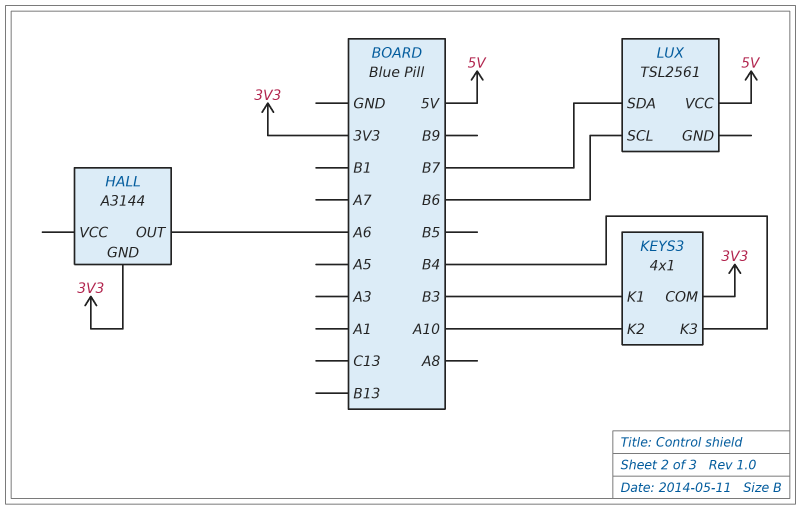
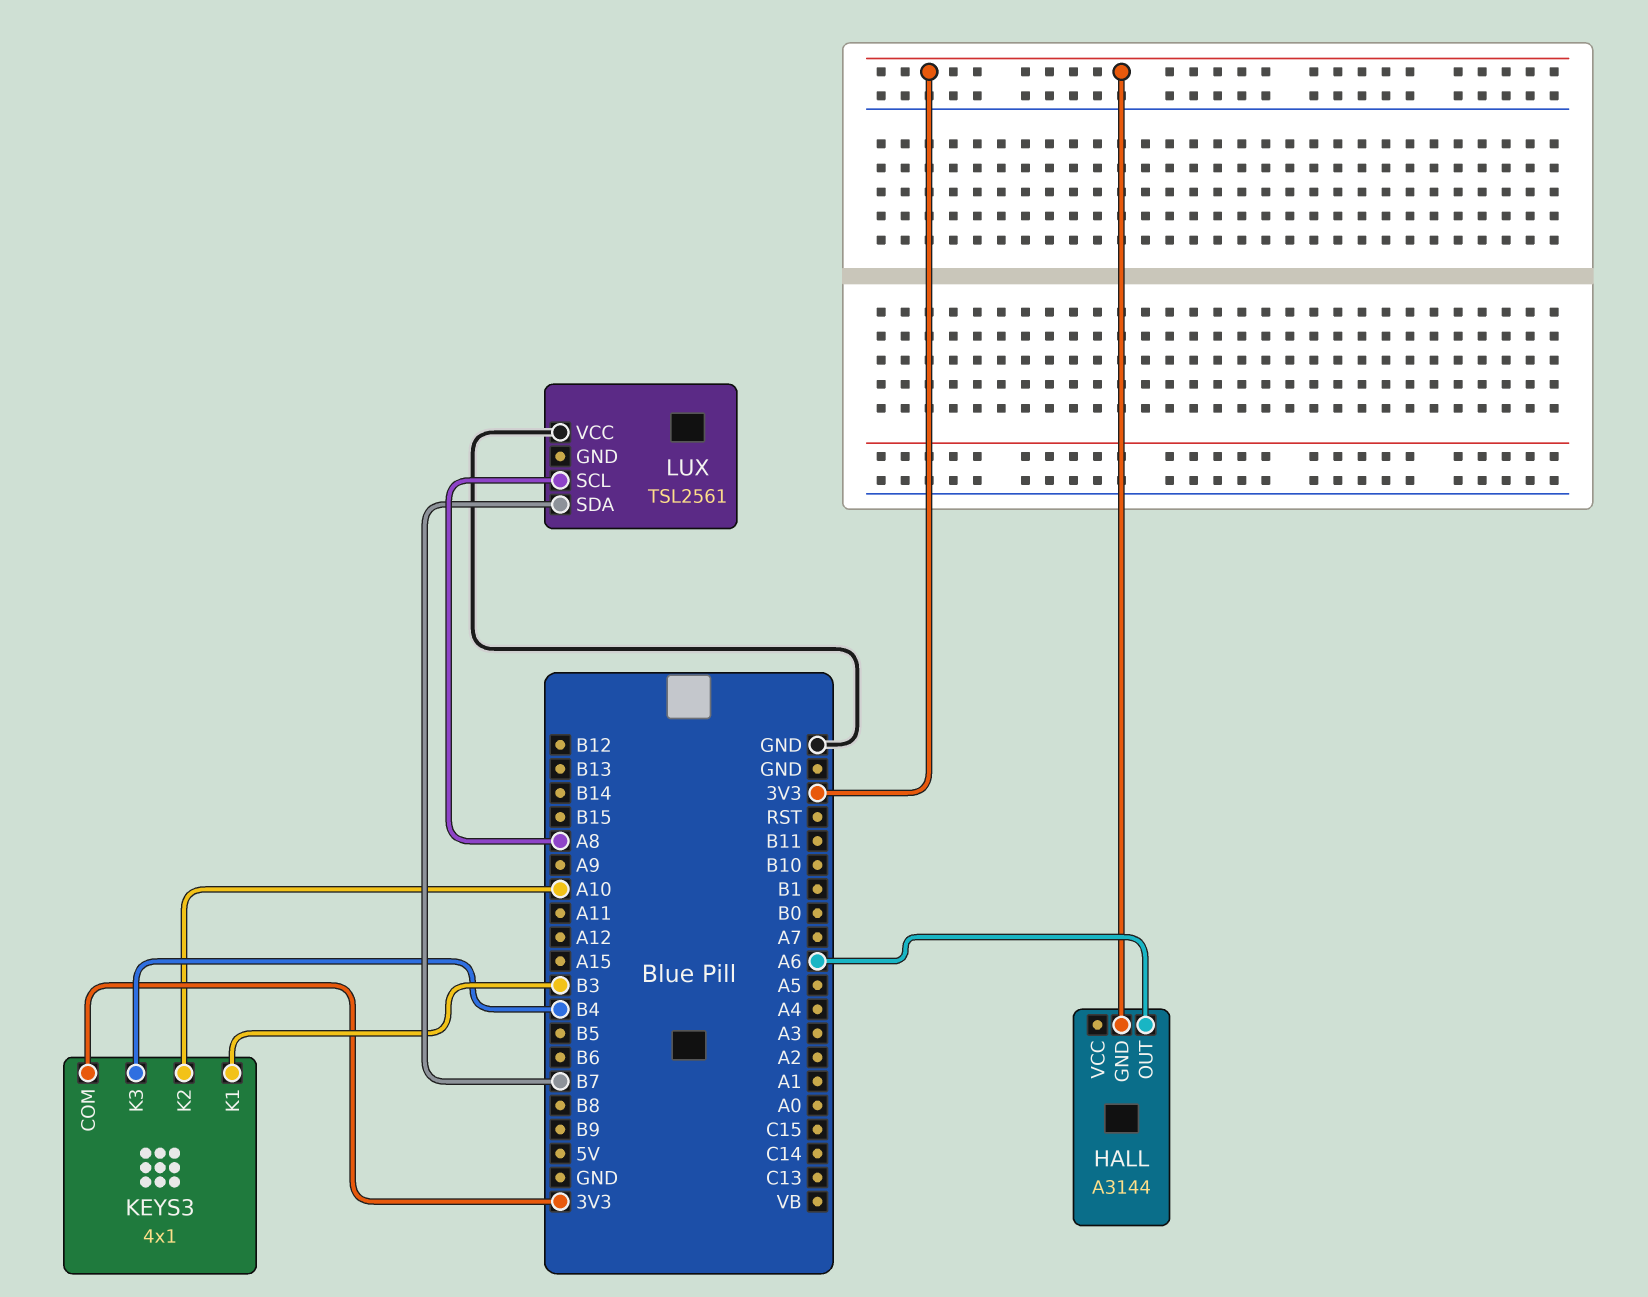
LUX pin SCL: B6 -> A8
LUX pin VCC: 5V -> GND

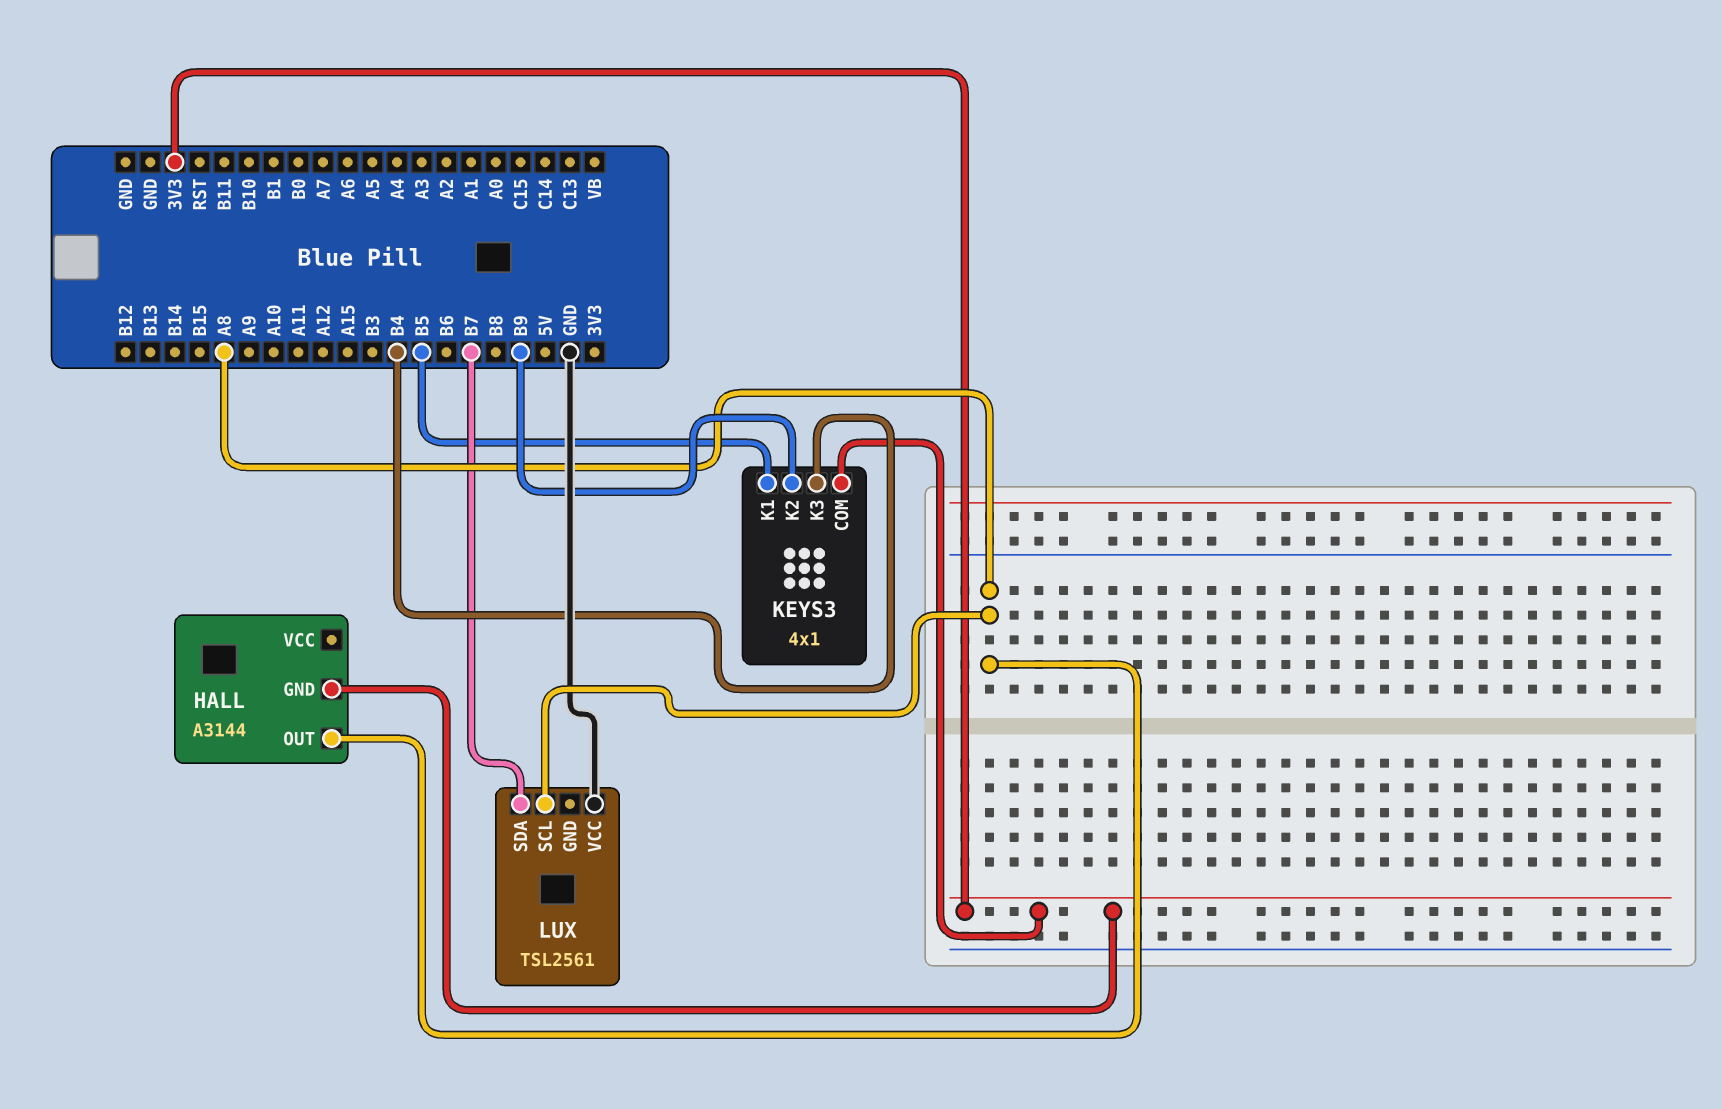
HALL pin OUT: A6 -> A8
KEYS3 pin K1: B3 -> B5
KEYS3 pin K2: A10 -> B9

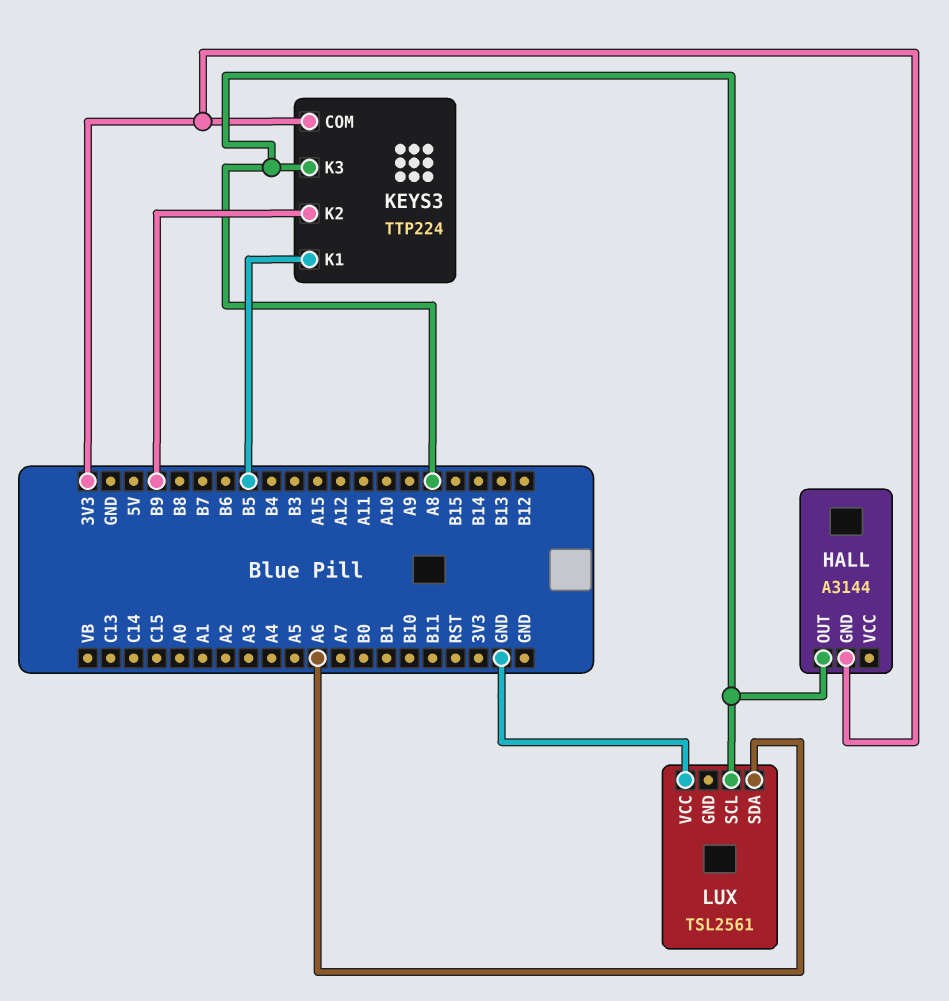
KEYS3: 4x1 -> TTP224
KEYS3 pin K3: B4 -> A8
LUX pin SDA: B7 -> A6

